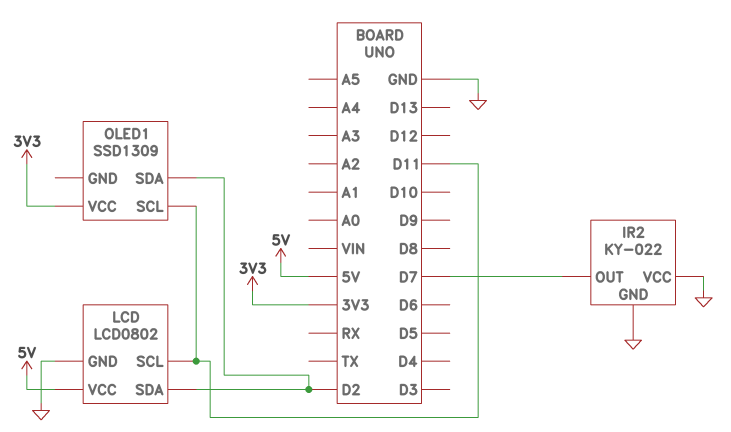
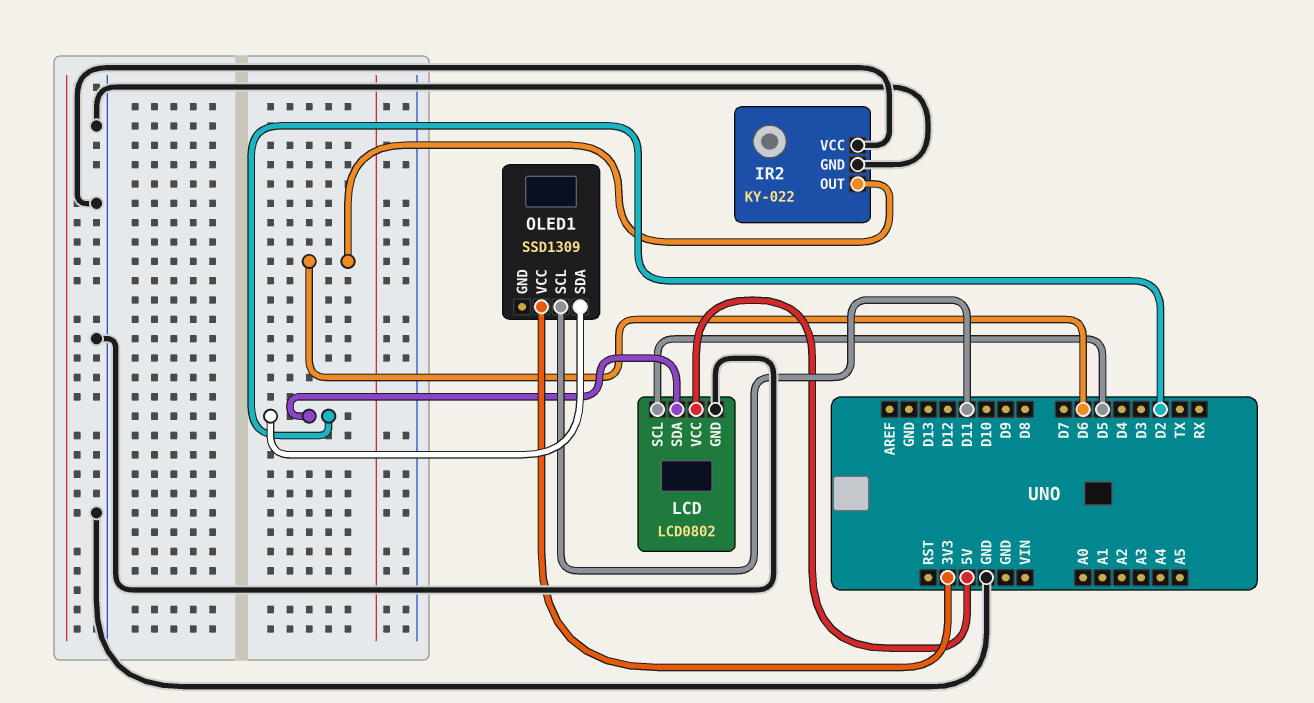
IR2 pin OUT: D7 -> D6
LCD pin SCL: D11 -> D5

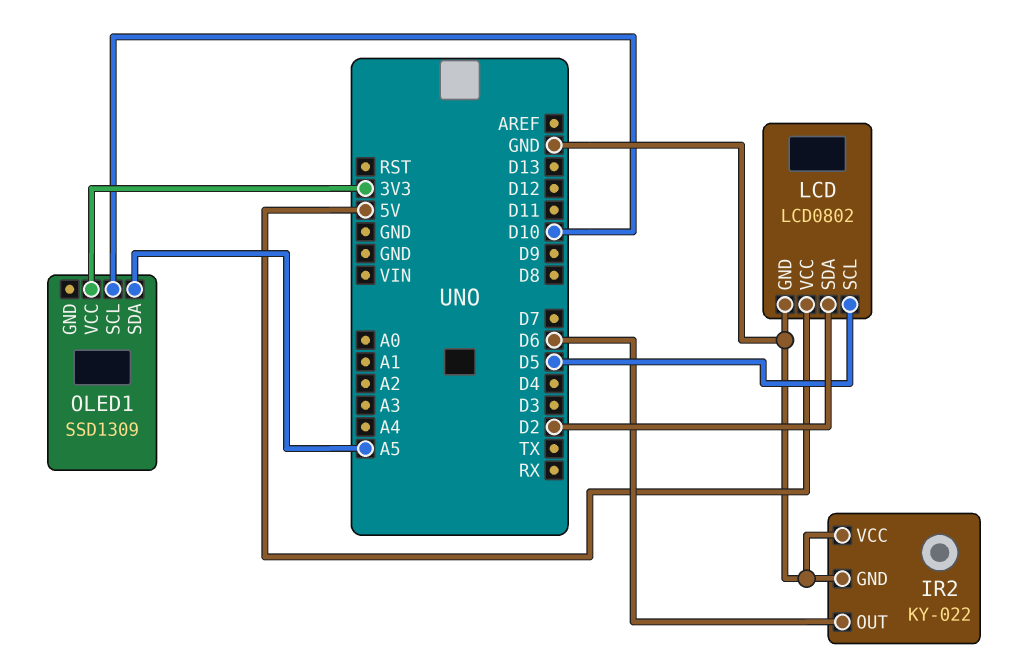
OLED1 pin SCL: D11 -> D10
OLED1 pin SDA: D2 -> A5

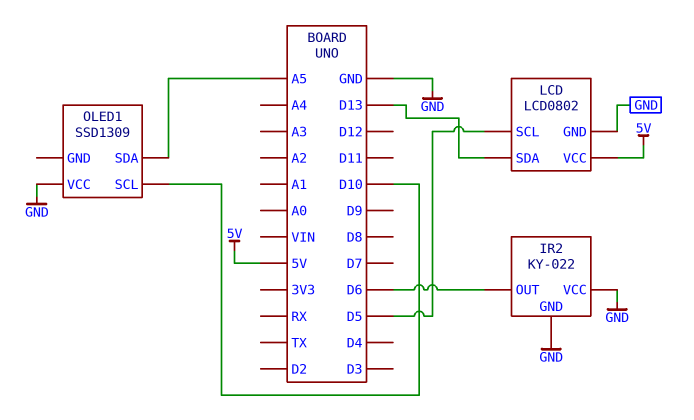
LCD pin SDA: D2 -> D13
OLED1 pin VCC: 3V3 -> GND

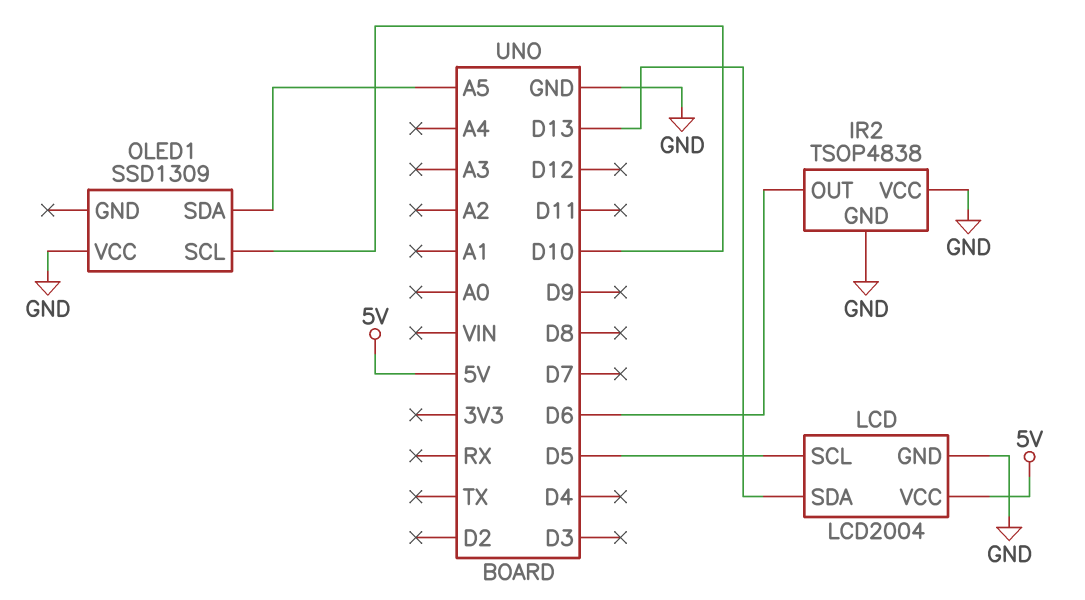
IR2: KY-022 -> TSOP4838
LCD: LCD0802 -> LCD2004

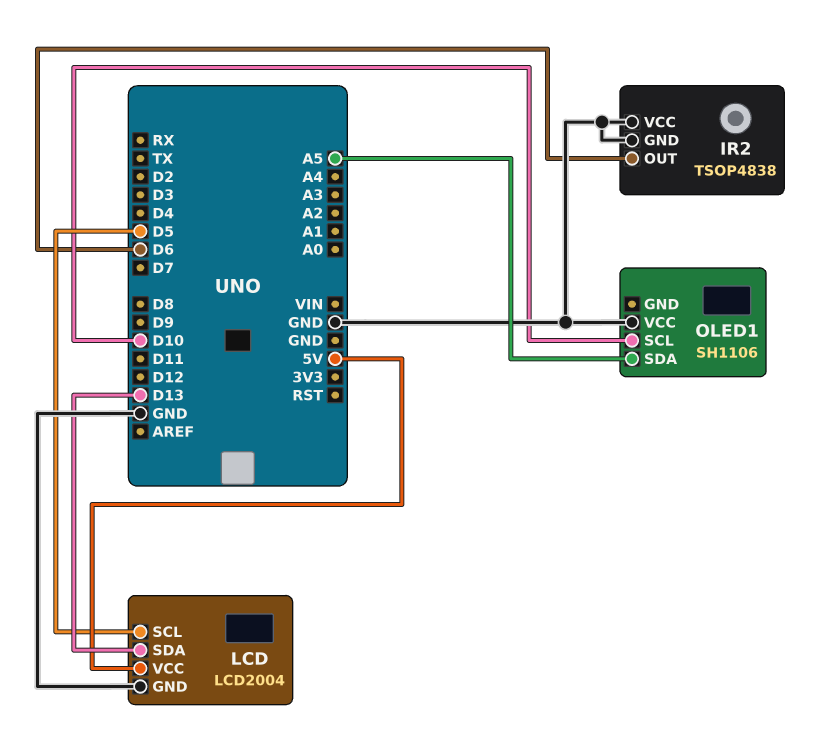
OLED1: SSD1309 -> SH1106

